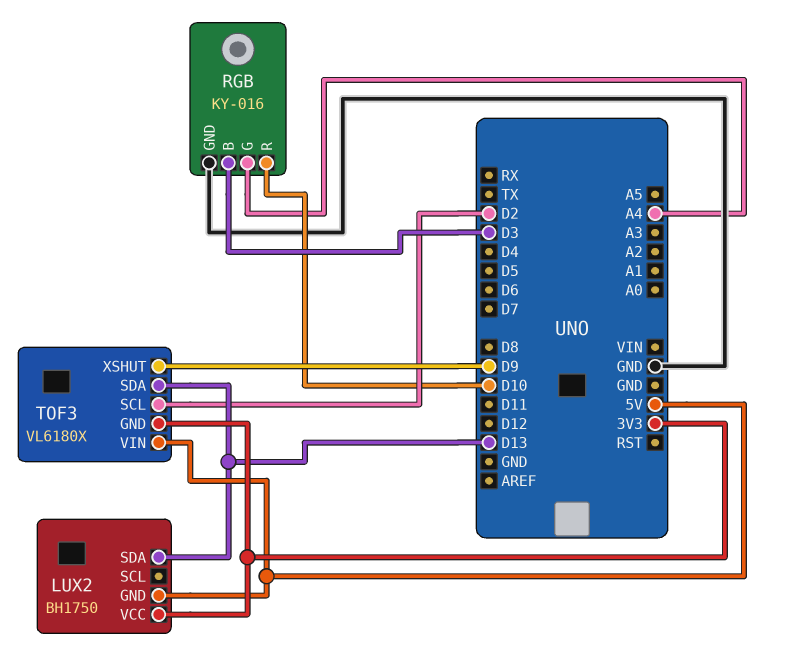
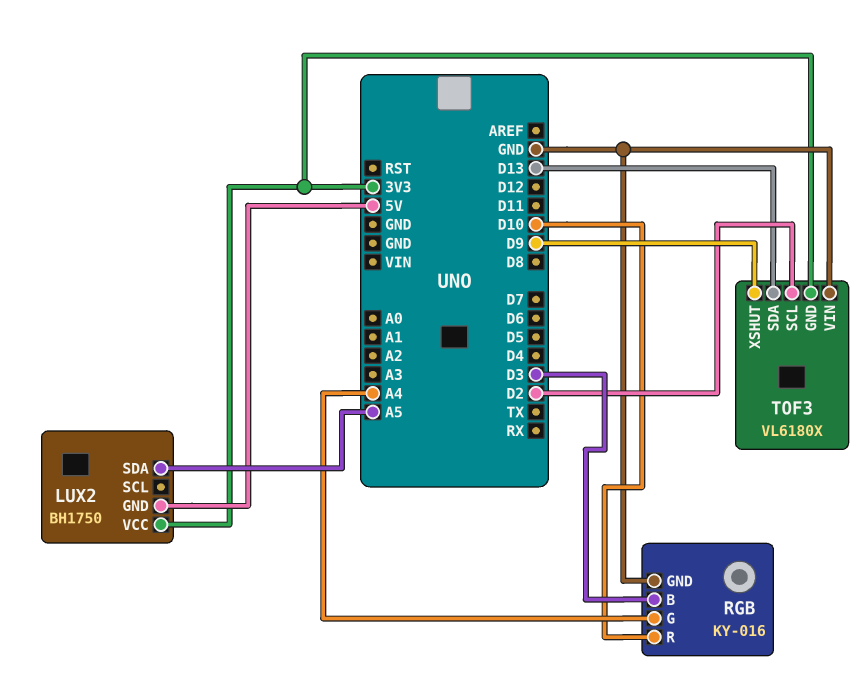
LUX2 pin SDA: D13 -> A5
TOF3 pin VIN: 5V -> GND

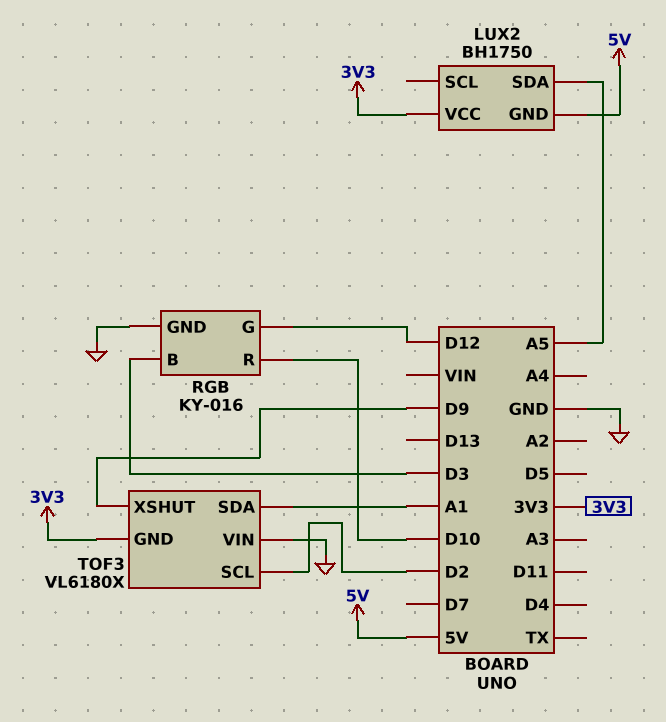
RGB pin G: A4 -> D12
TOF3 pin SDA: D13 -> A1

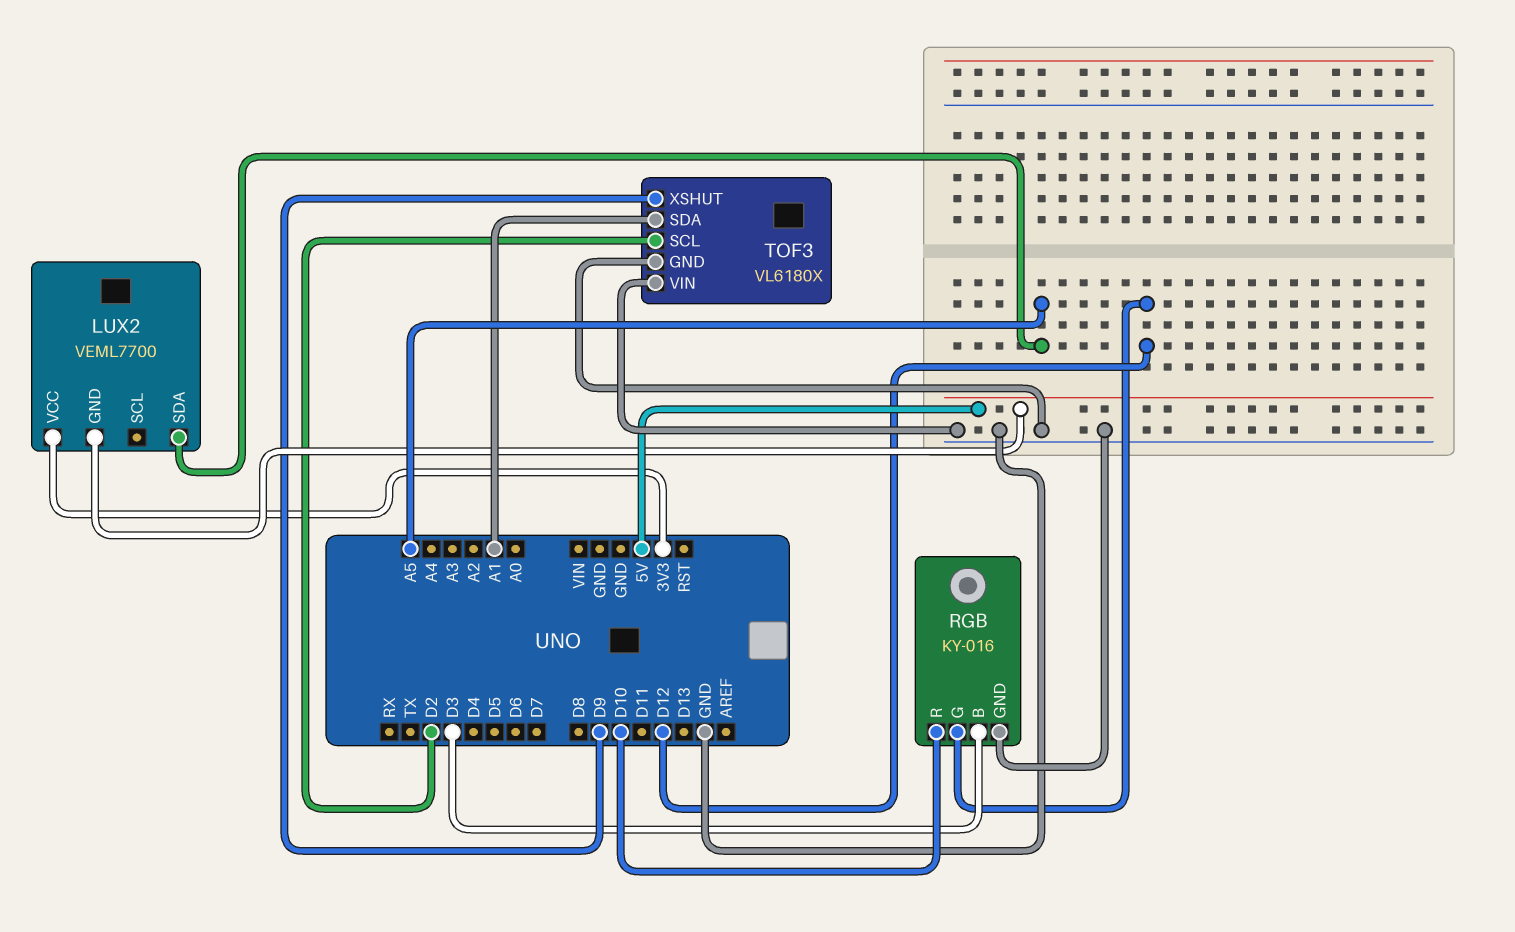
LUX2: BH1750 -> VEML7700
TOF3 pin GND: 3V3 -> GND

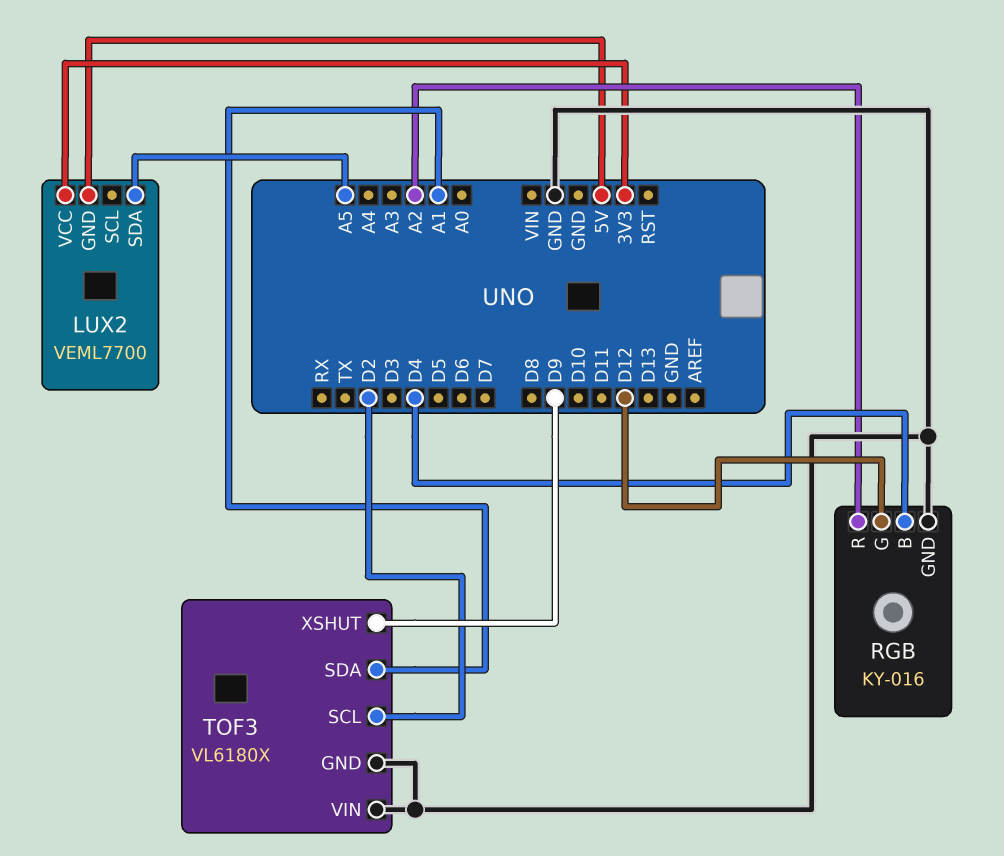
RGB pin B: D3 -> D4
RGB pin R: D10 -> A2

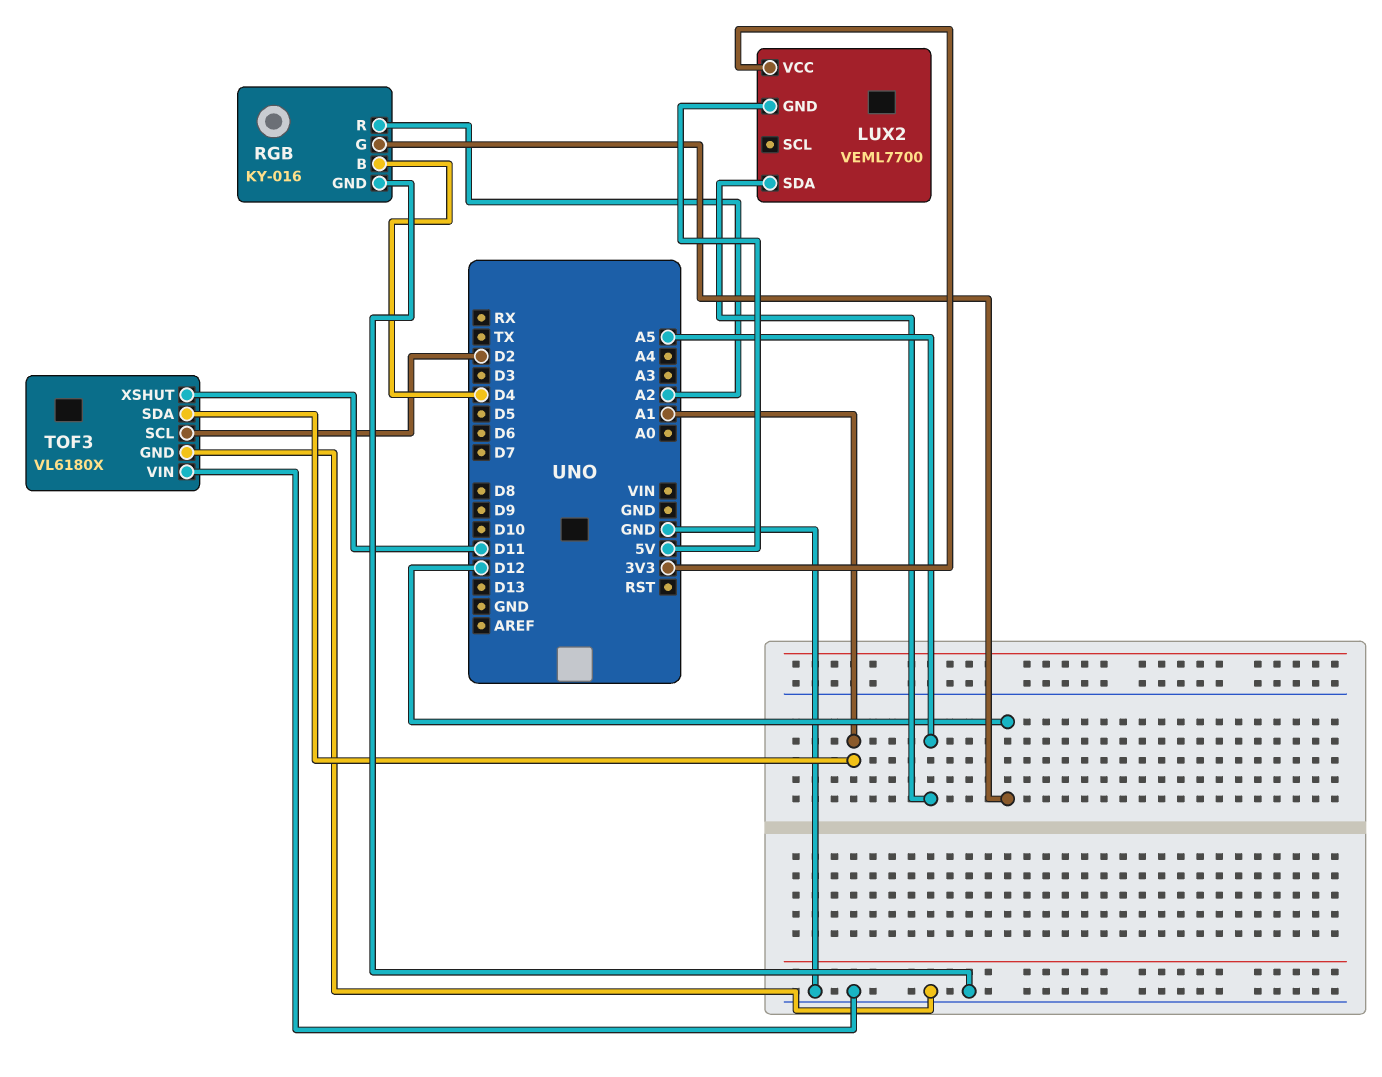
TOF3 pin XSHUT: D9 -> D11

